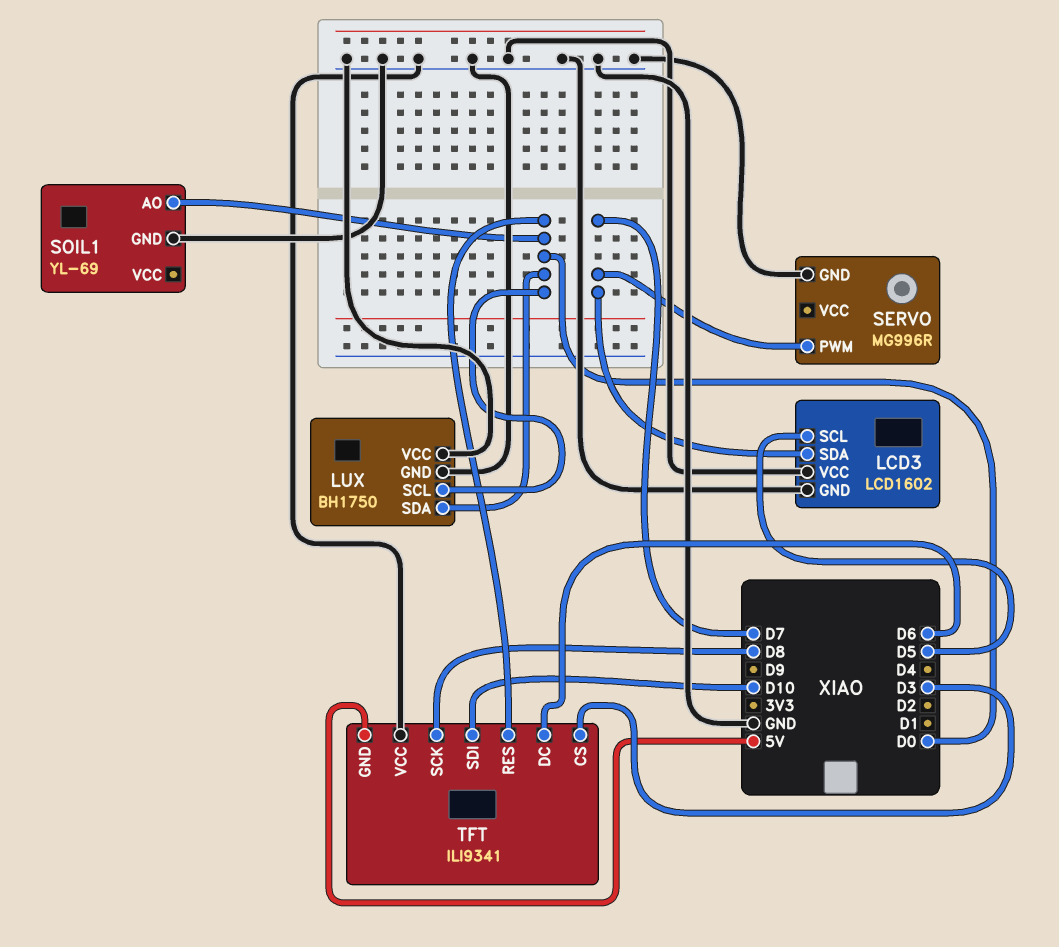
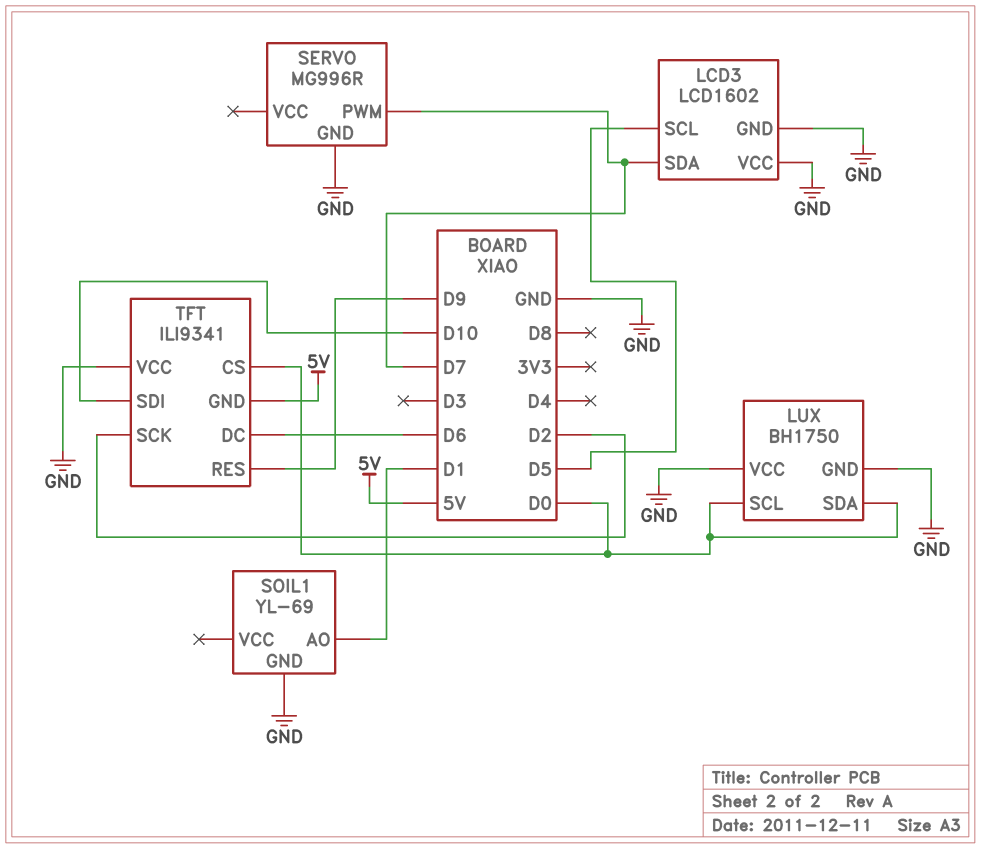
SOIL1 pin AO: D0 -> D1
TFT pin CS: D3 -> D0
TFT pin RES: D0 -> D9
TFT pin SCK: D8 -> D2

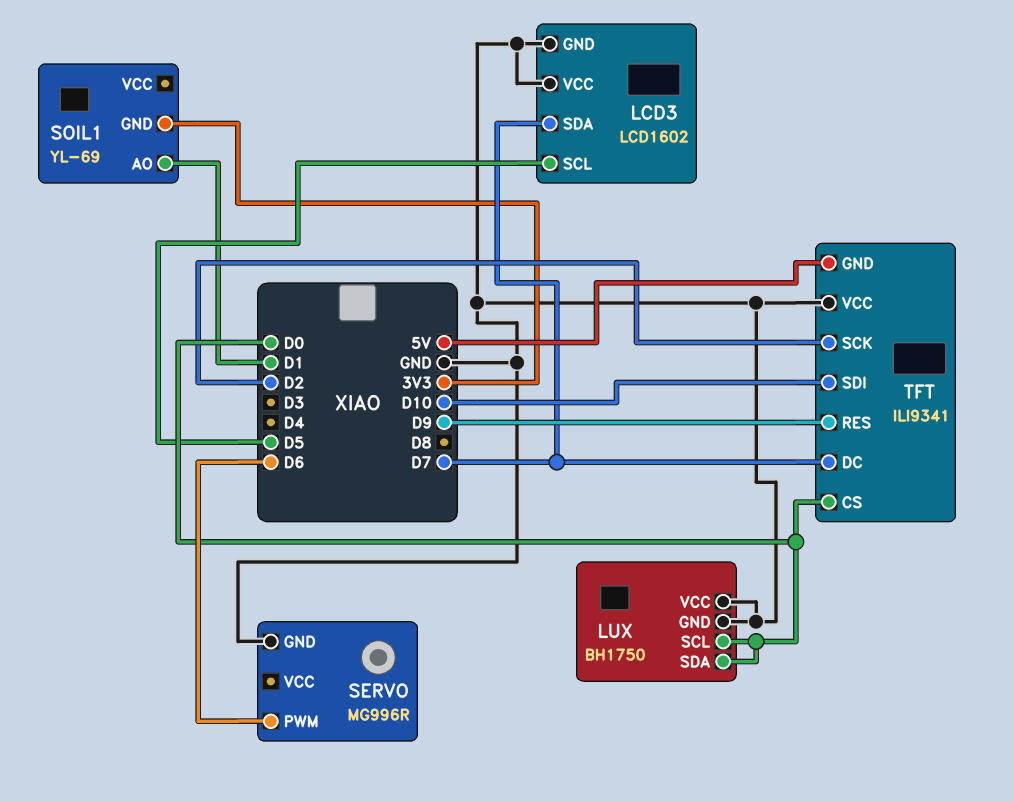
SERVO pin PWM: D7 -> D6
SOIL1 pin GND: GND -> 3V3
TFT pin DC: D6 -> D7

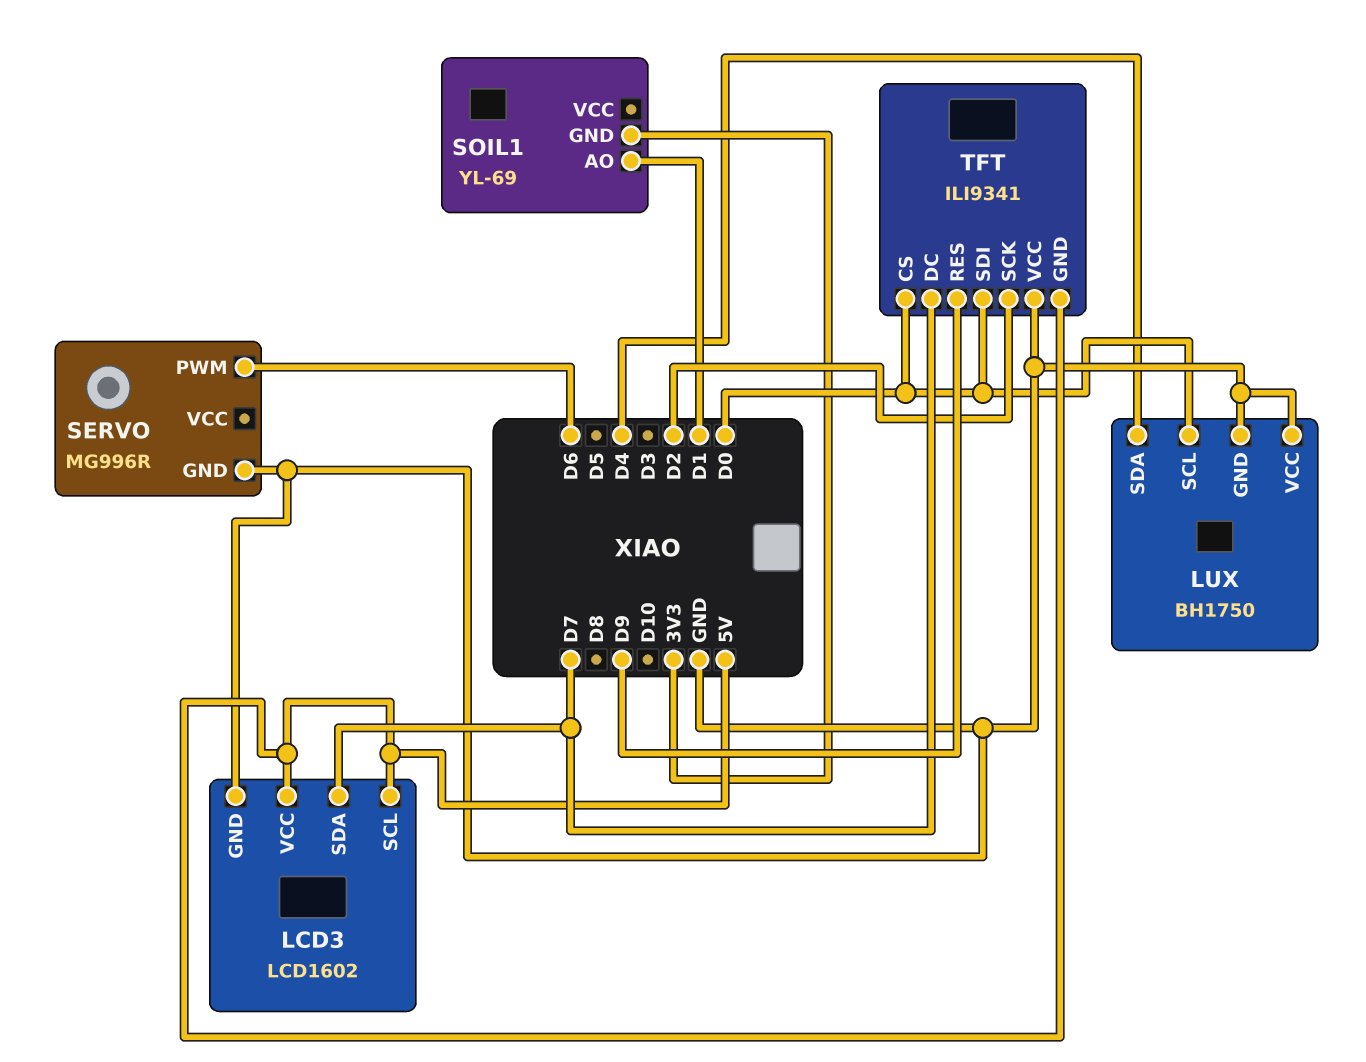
LCD3 pin SCL: D5 -> 5V
LCD3 pin VCC: GND -> 5V
LUX pin SDA: D0 -> D4
TFT pin SDI: D10 -> D0

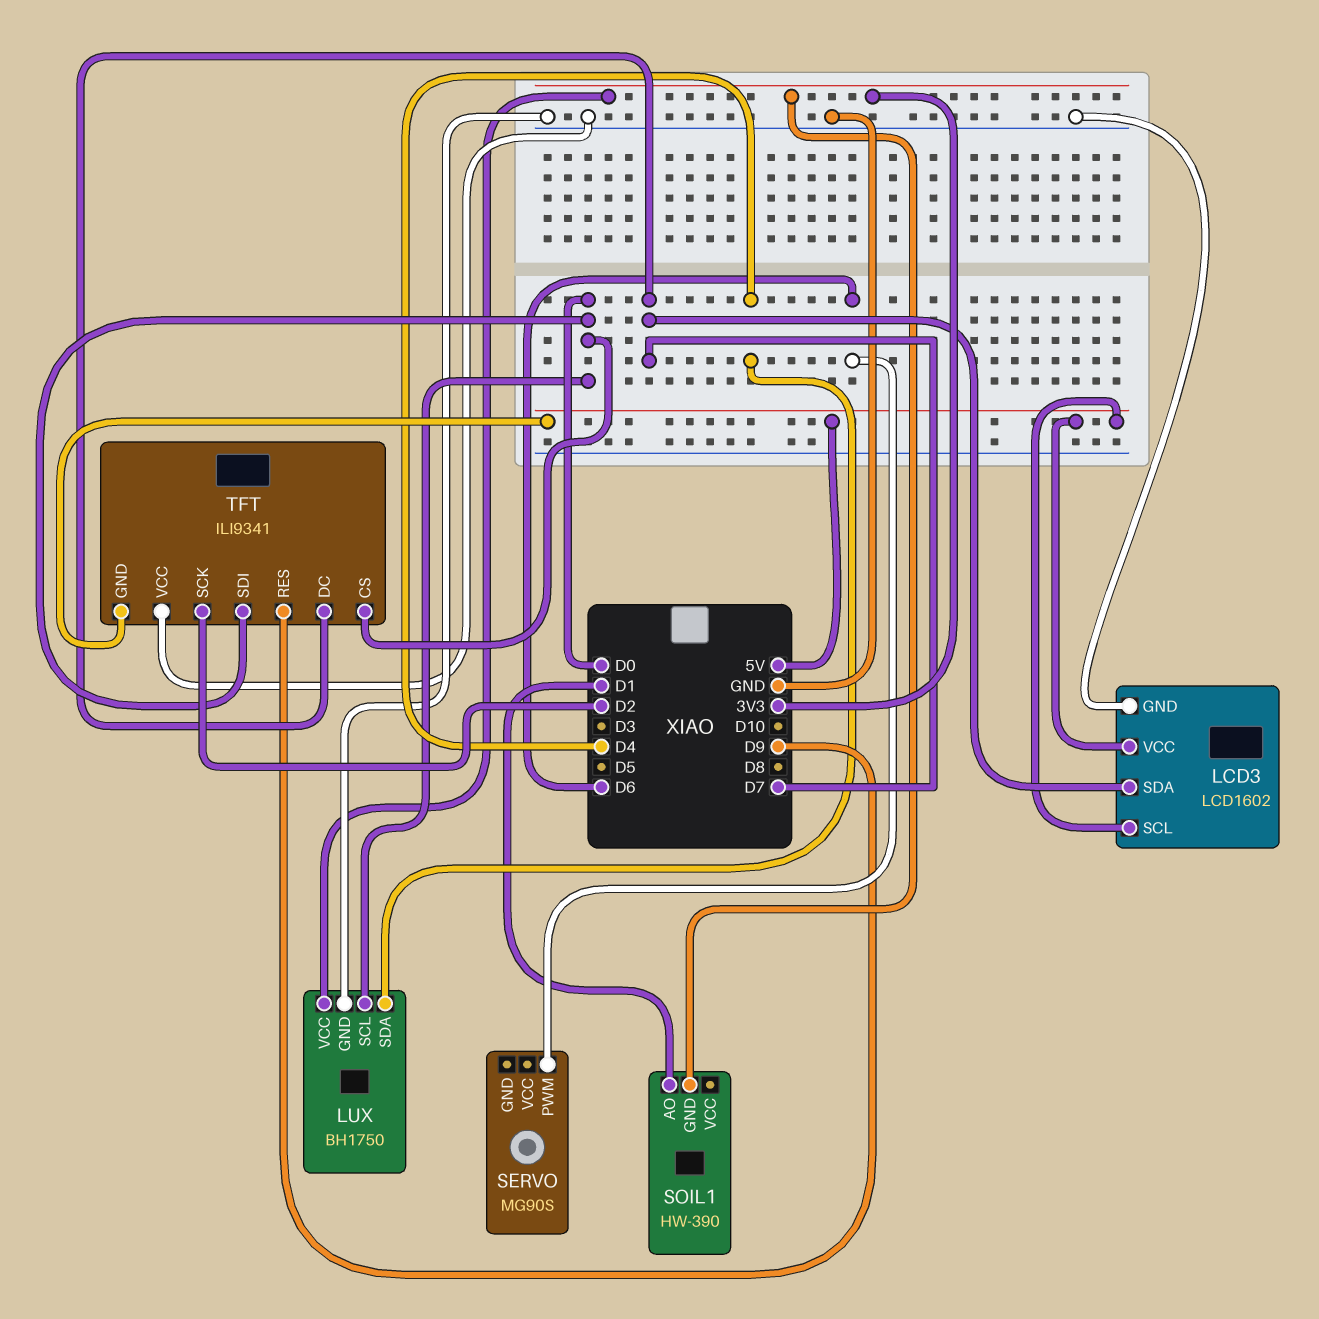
LUX pin VCC: GND -> 3V3
SERVO: MG996R -> MG90S
SERVO pin GND: GND -> none
SOIL1: YL-69 -> HW-390

